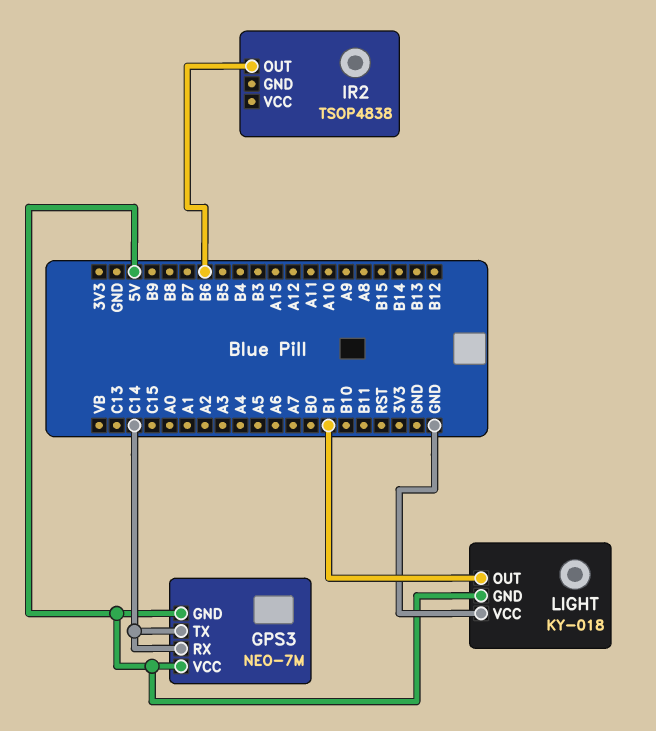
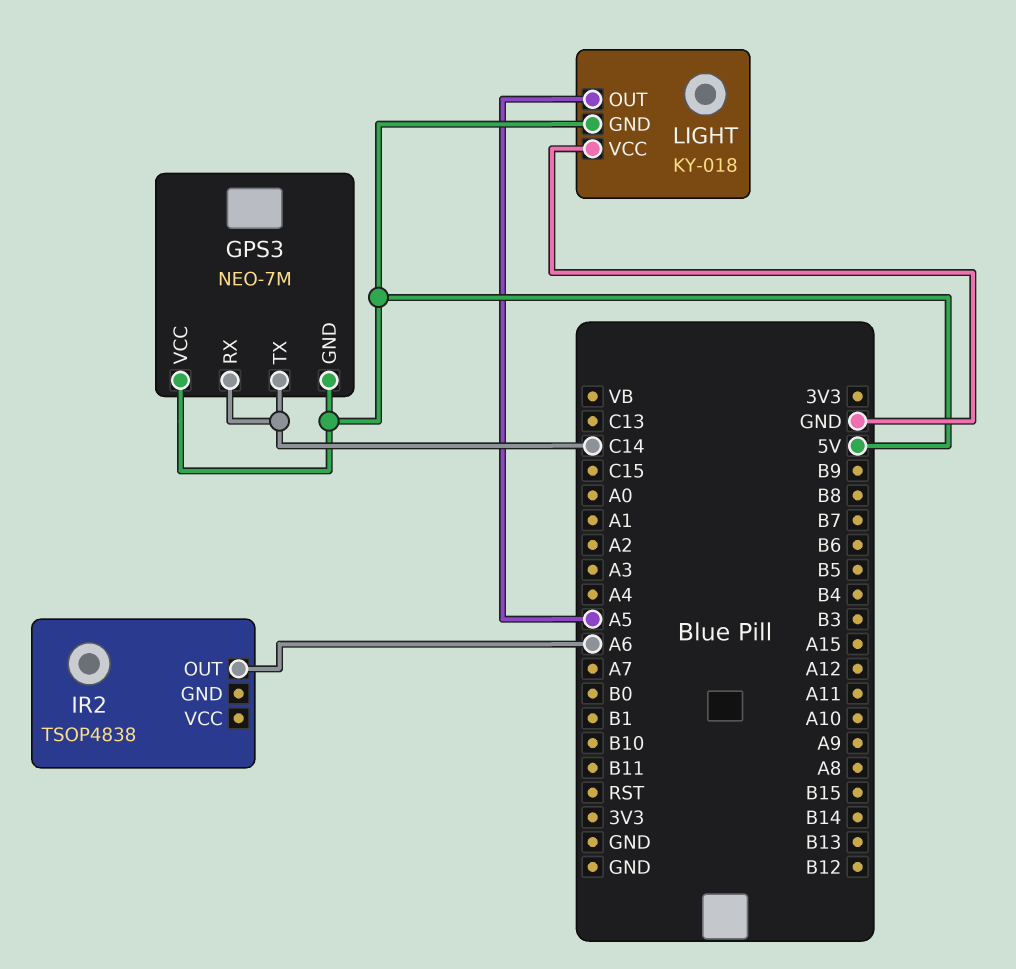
IR2 pin OUT: B6 -> A6
LIGHT pin OUT: B1 -> A5

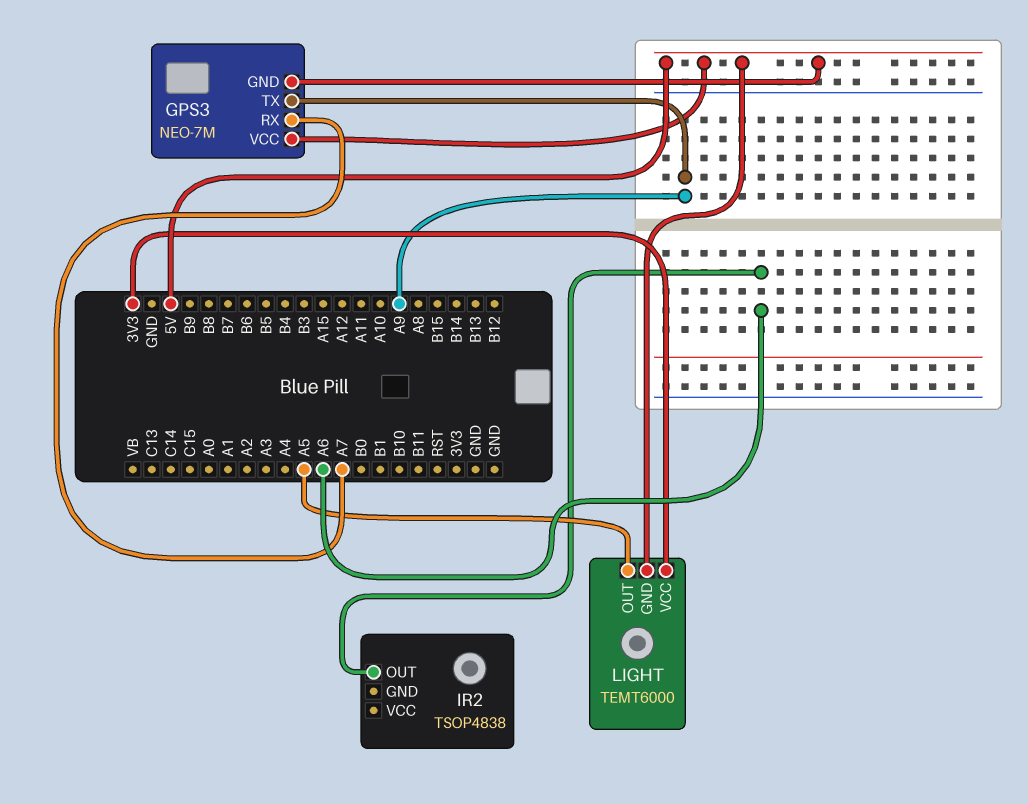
GPS3 pin RX: C14 -> A7
GPS3 pin TX: C14 -> A9
LIGHT: KY-018 -> TEMT6000
LIGHT pin VCC: GND -> 3V3

